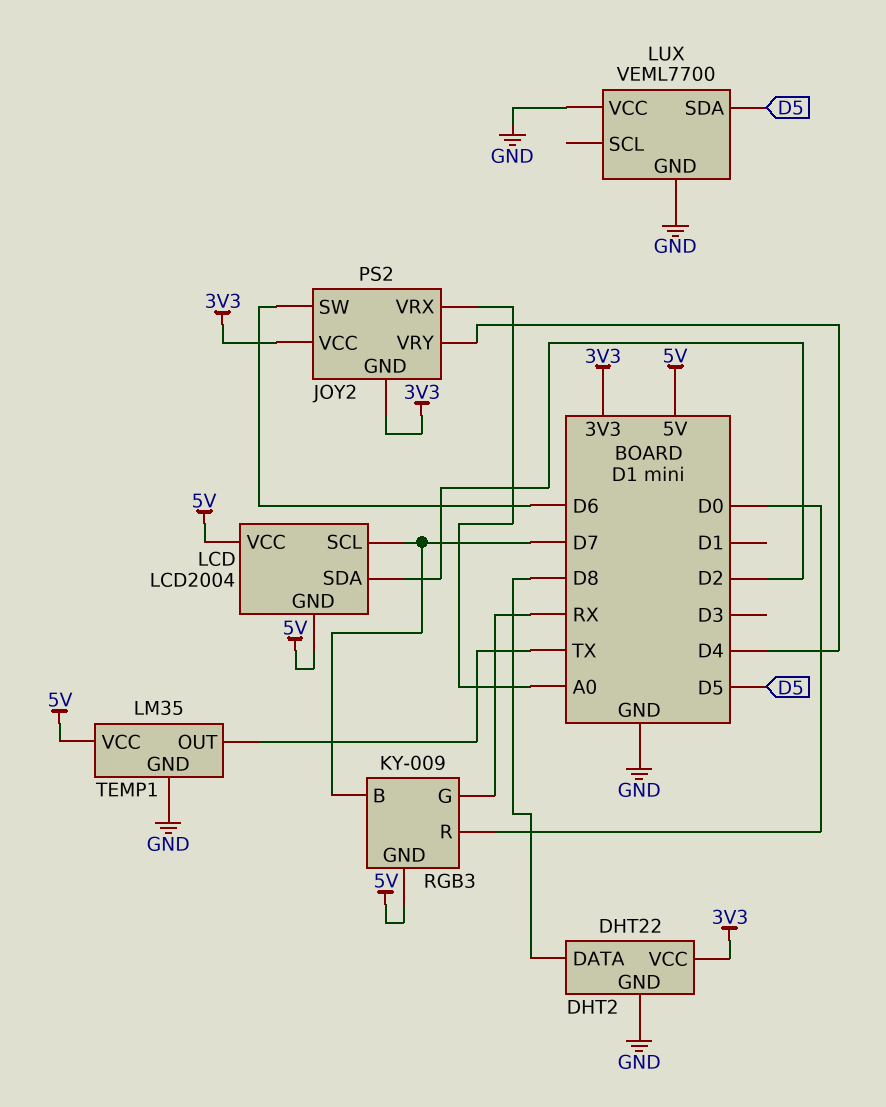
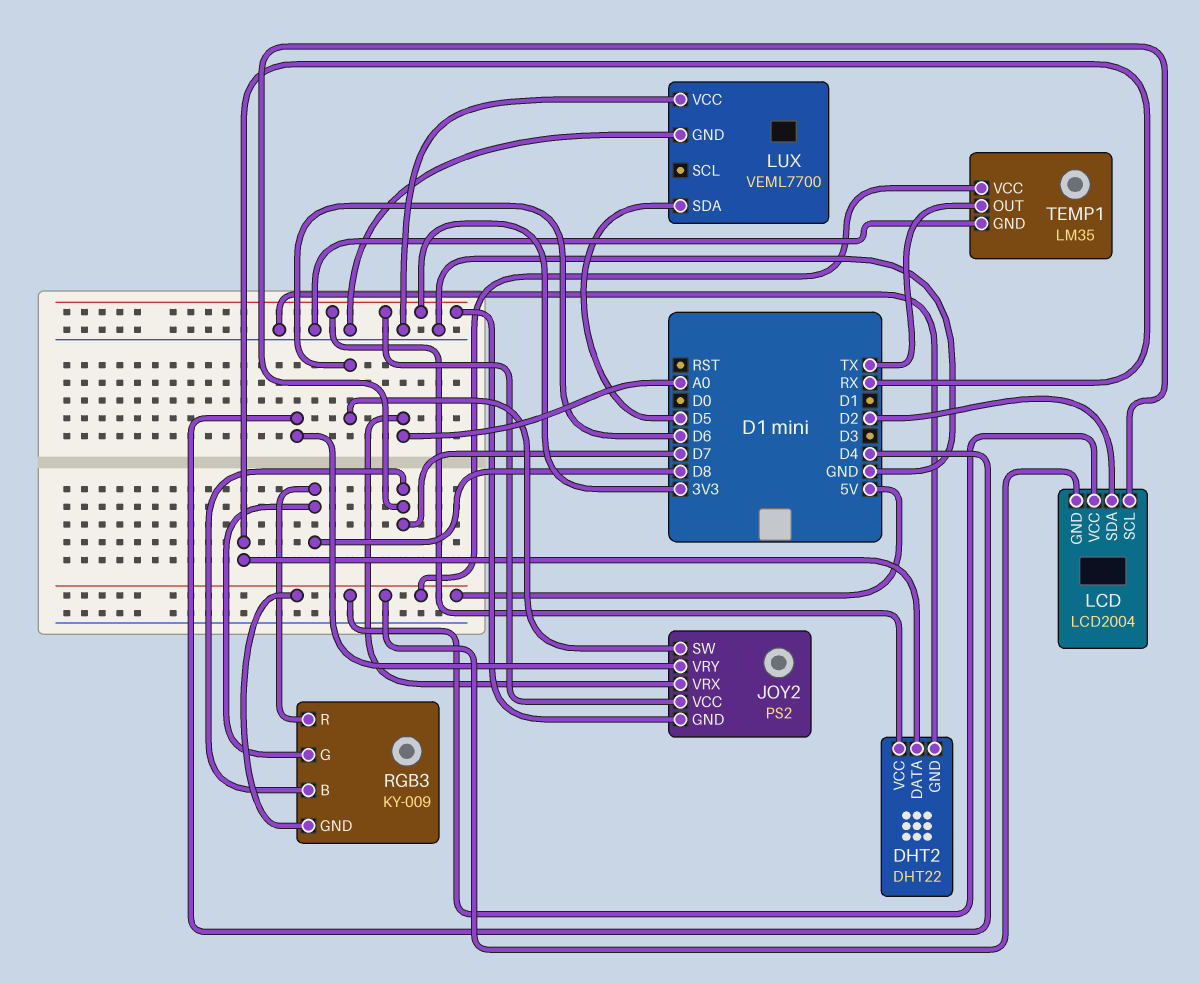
DHT2 pin DATA: D8 -> RX
RGB3 pin G: RX -> D8
RGB3 pin R: D0 -> D8

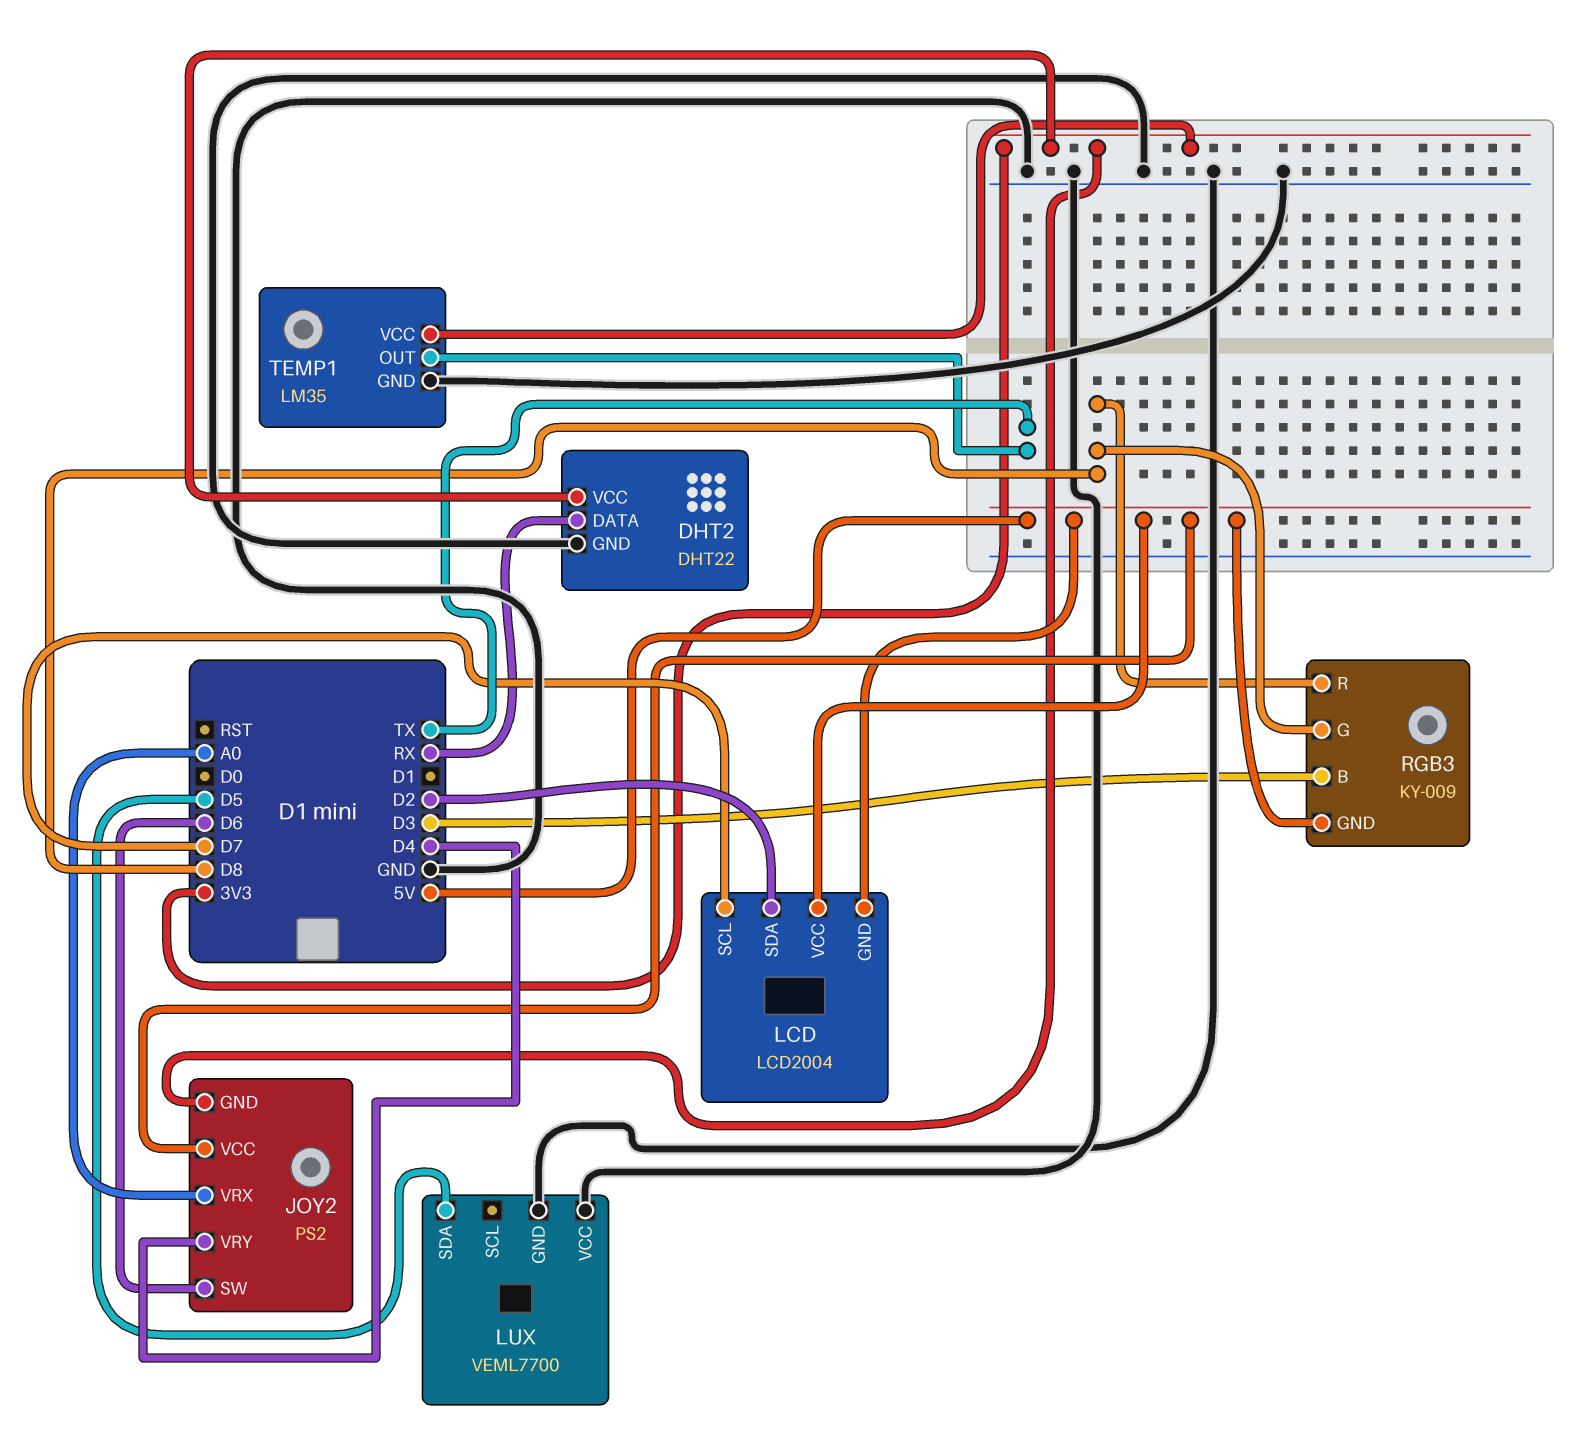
JOY2 pin VCC: 3V3 -> 5V
RGB3 pin B: D7 -> D3
TEMP1 pin VCC: 5V -> 3V3

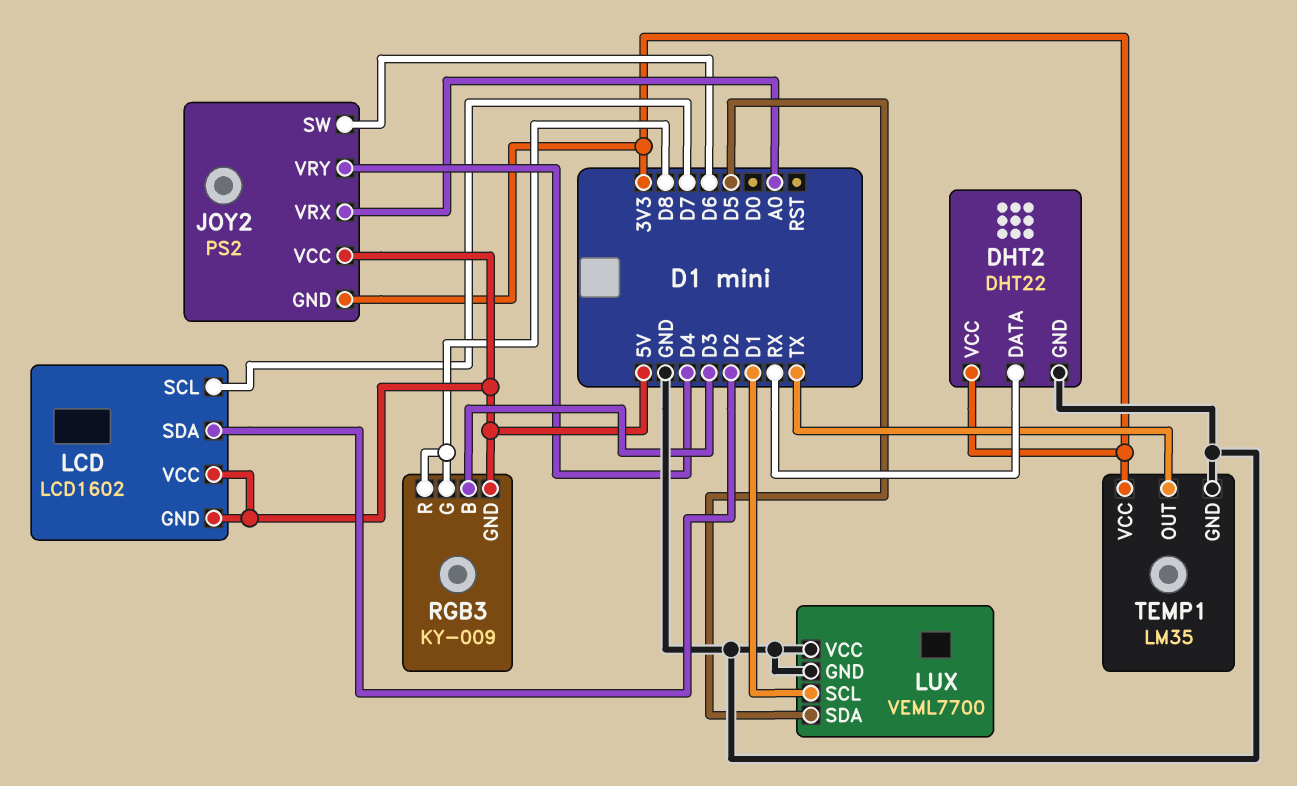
LCD: LCD2004 -> LCD1602
LUX pin SCL: none -> D1

